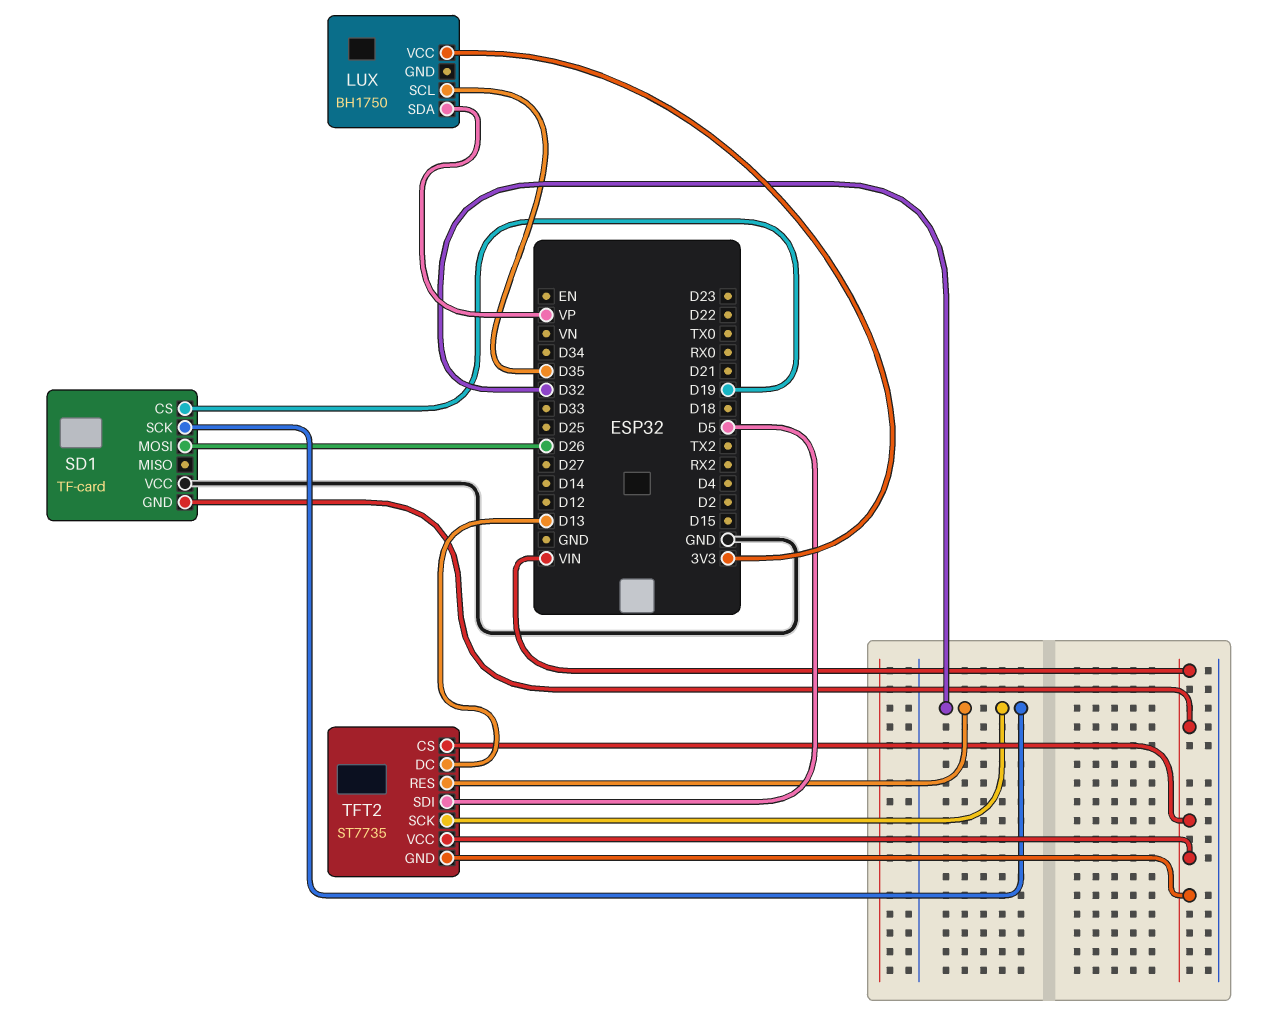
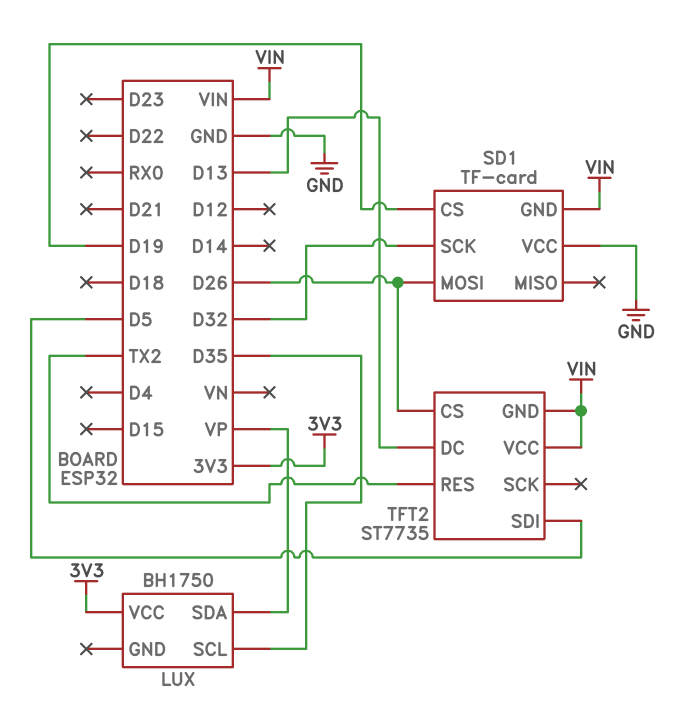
TFT2 pin CS: VIN -> D26
TFT2 pin RES: D32 -> TX2
TFT2 pin SCK: D32 -> none

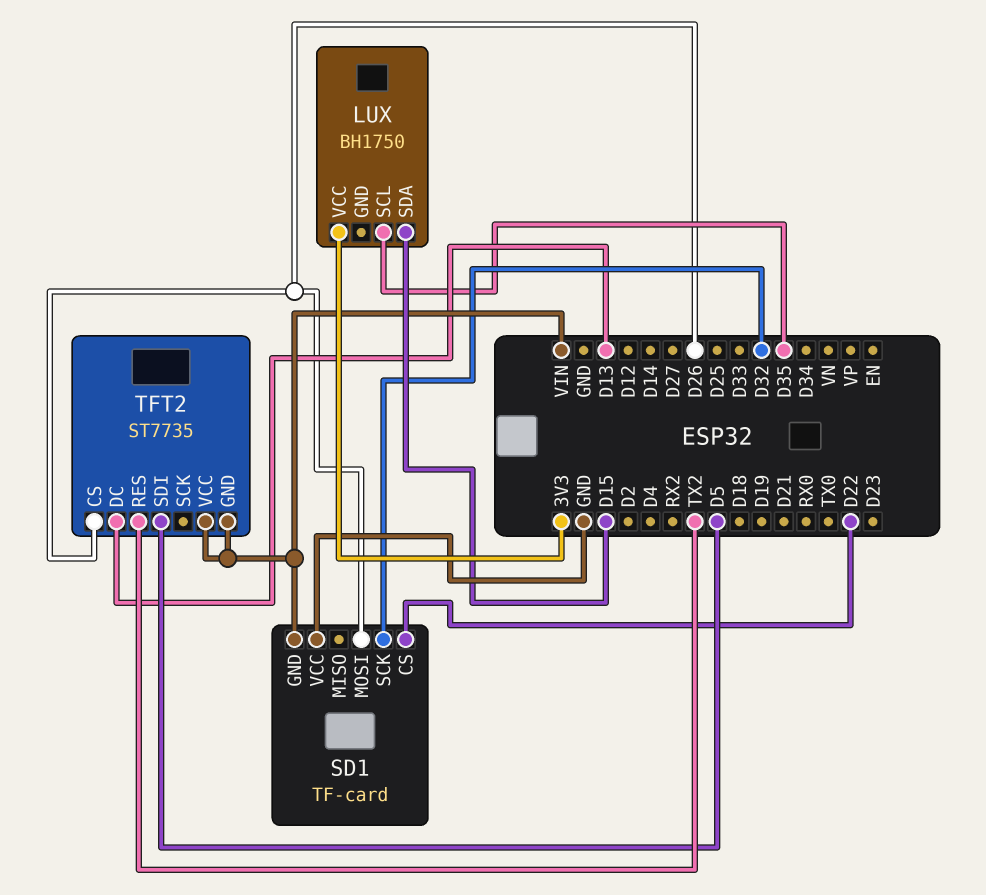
LUX pin SDA: VP -> D15
SD1 pin CS: D19 -> D22

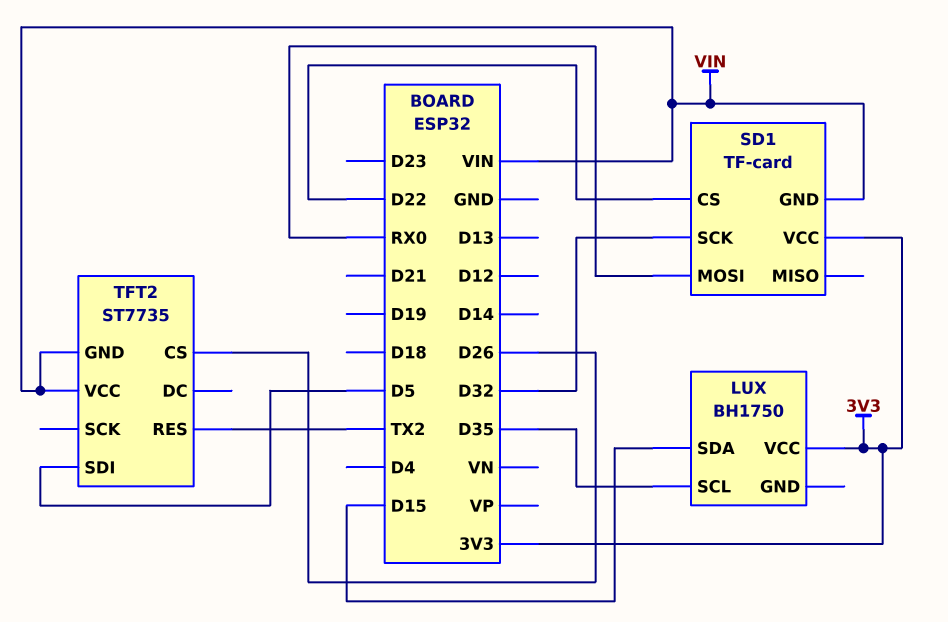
SD1 pin MOSI: D26 -> RX0
SD1 pin VCC: GND -> 3V3
TFT2 pin DC: D13 -> none

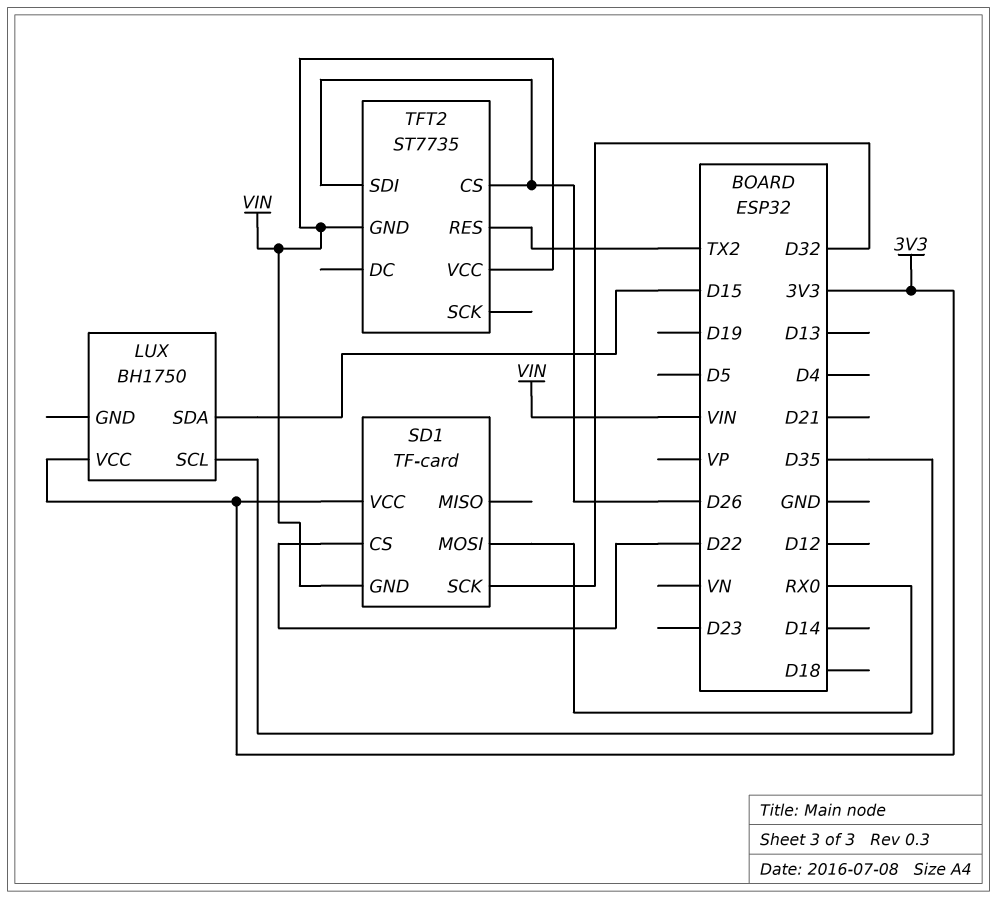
TFT2 pin SDI: D5 -> D26

